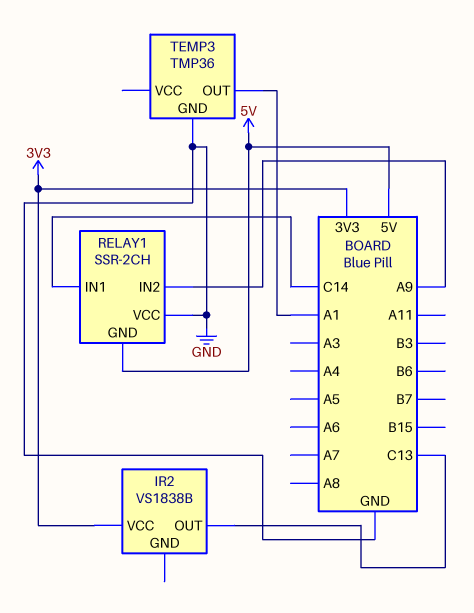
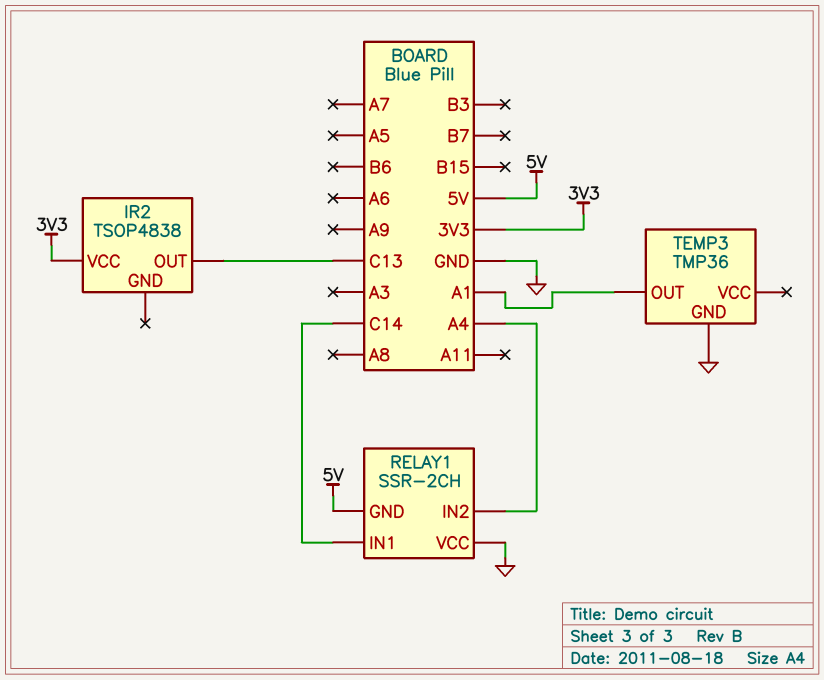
IR2: VS1838B -> TSOP4838
RELAY1 pin IN2: A9 -> A4

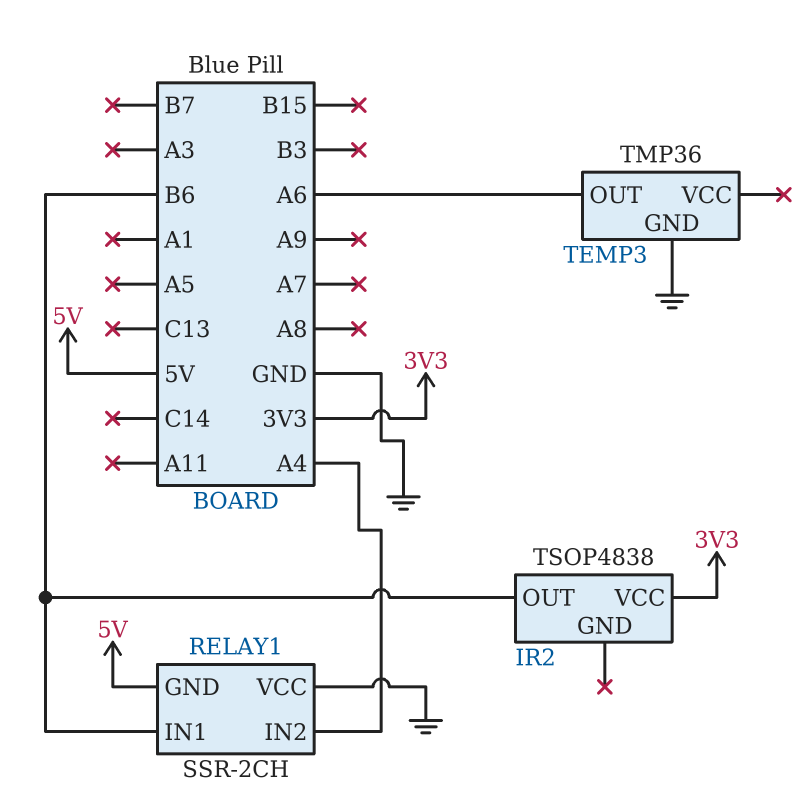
IR2 pin OUT: C13 -> B6
RELAY1 pin IN1: C14 -> B6
TEMP3 pin OUT: A1 -> A6

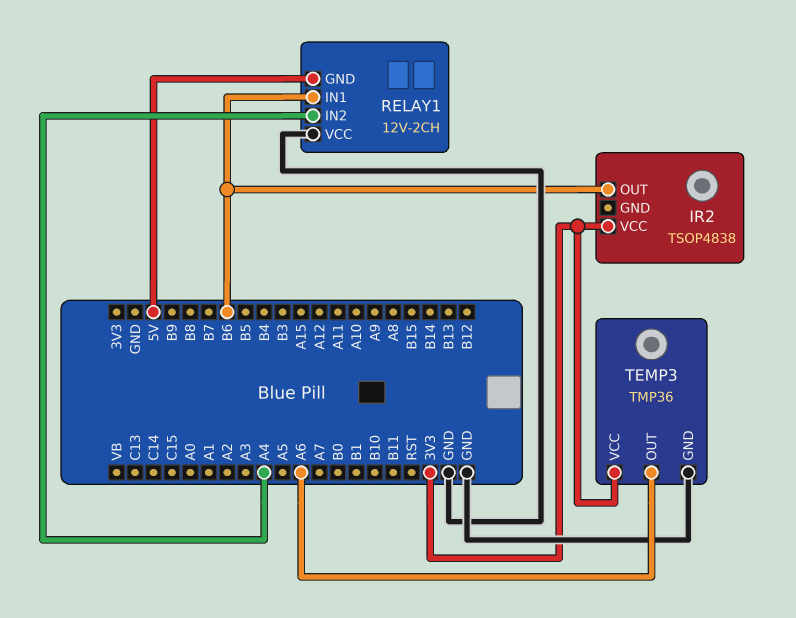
RELAY1: SSR-2CH -> 12V-2CH
TEMP3 pin VCC: none -> 3V3

